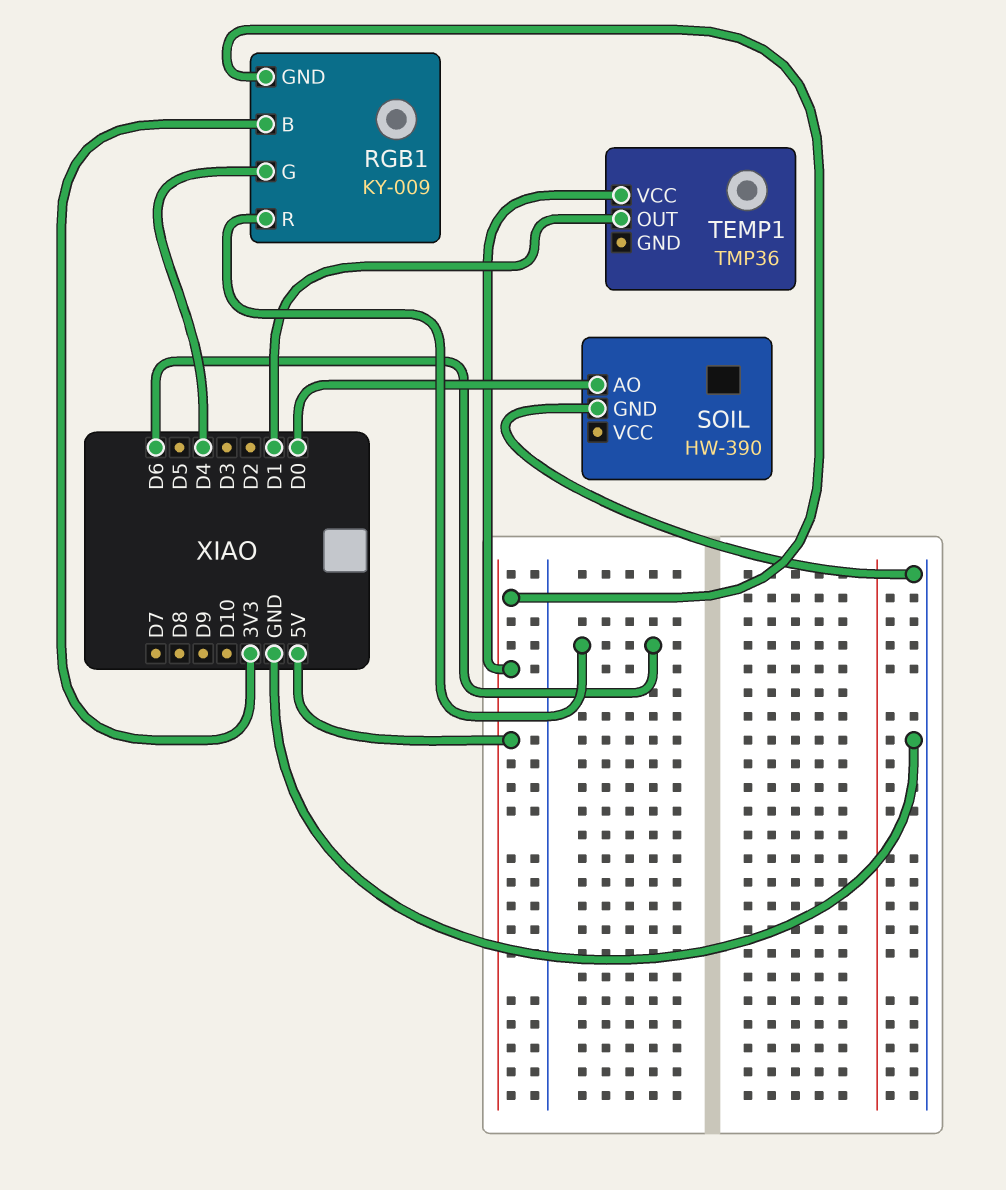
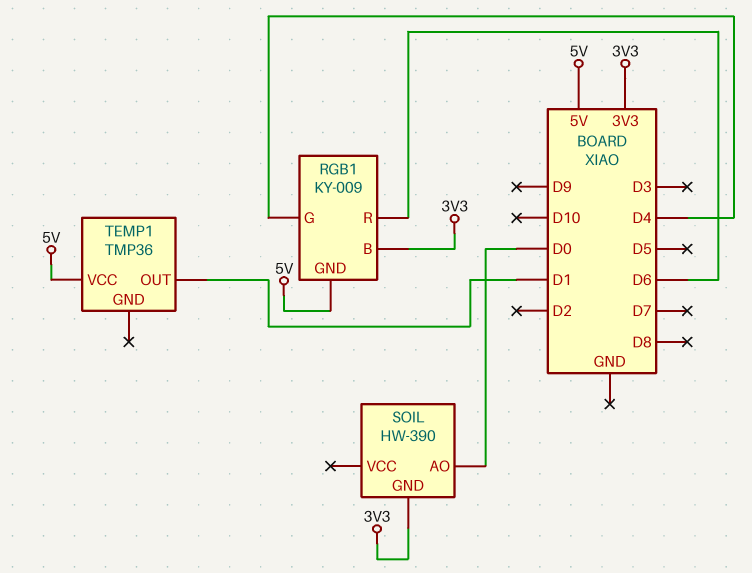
SOIL pin GND: GND -> 3V3

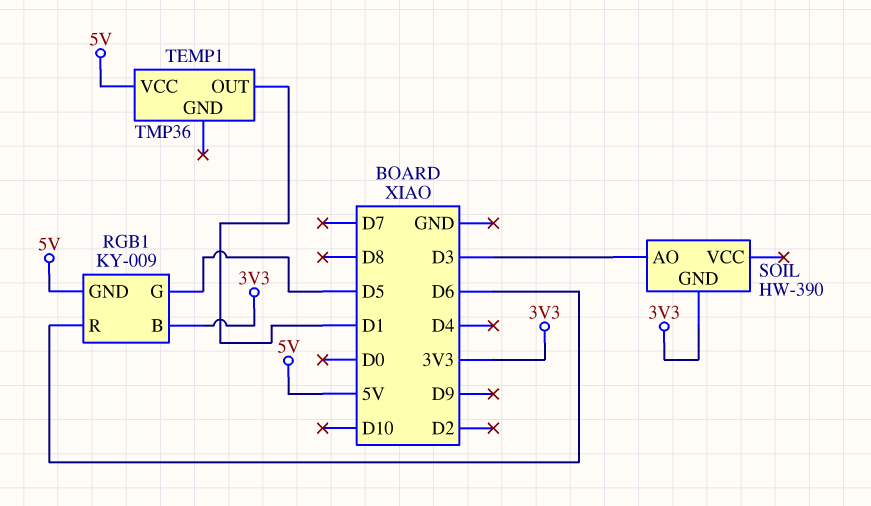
RGB1 pin G: D4 -> D5
SOIL pin AO: D0 -> D3

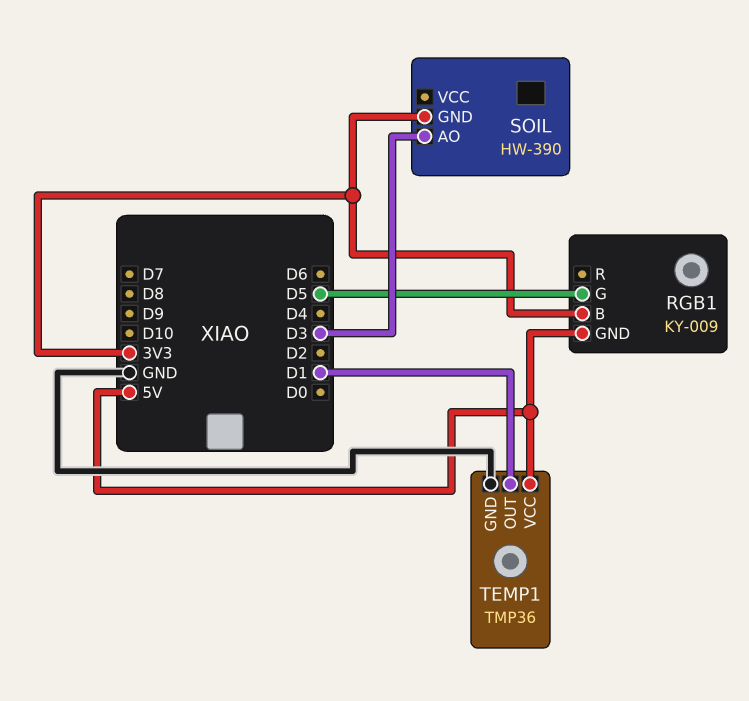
RGB1 pin R: D6 -> none
TEMP1 pin GND: none -> GND

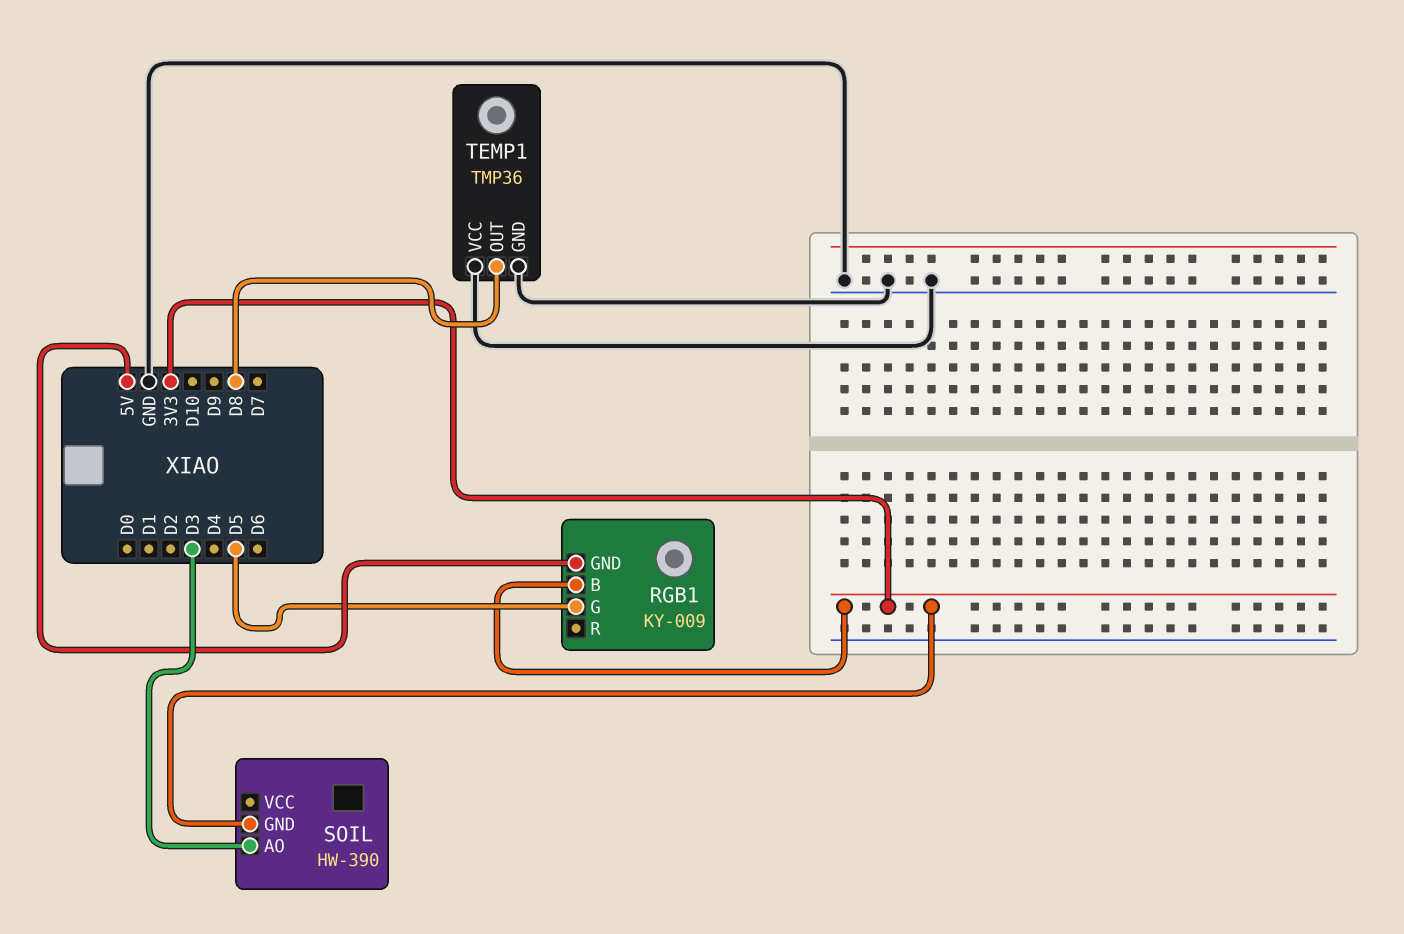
TEMP1 pin OUT: D1 -> D8
TEMP1 pin VCC: 5V -> GND

